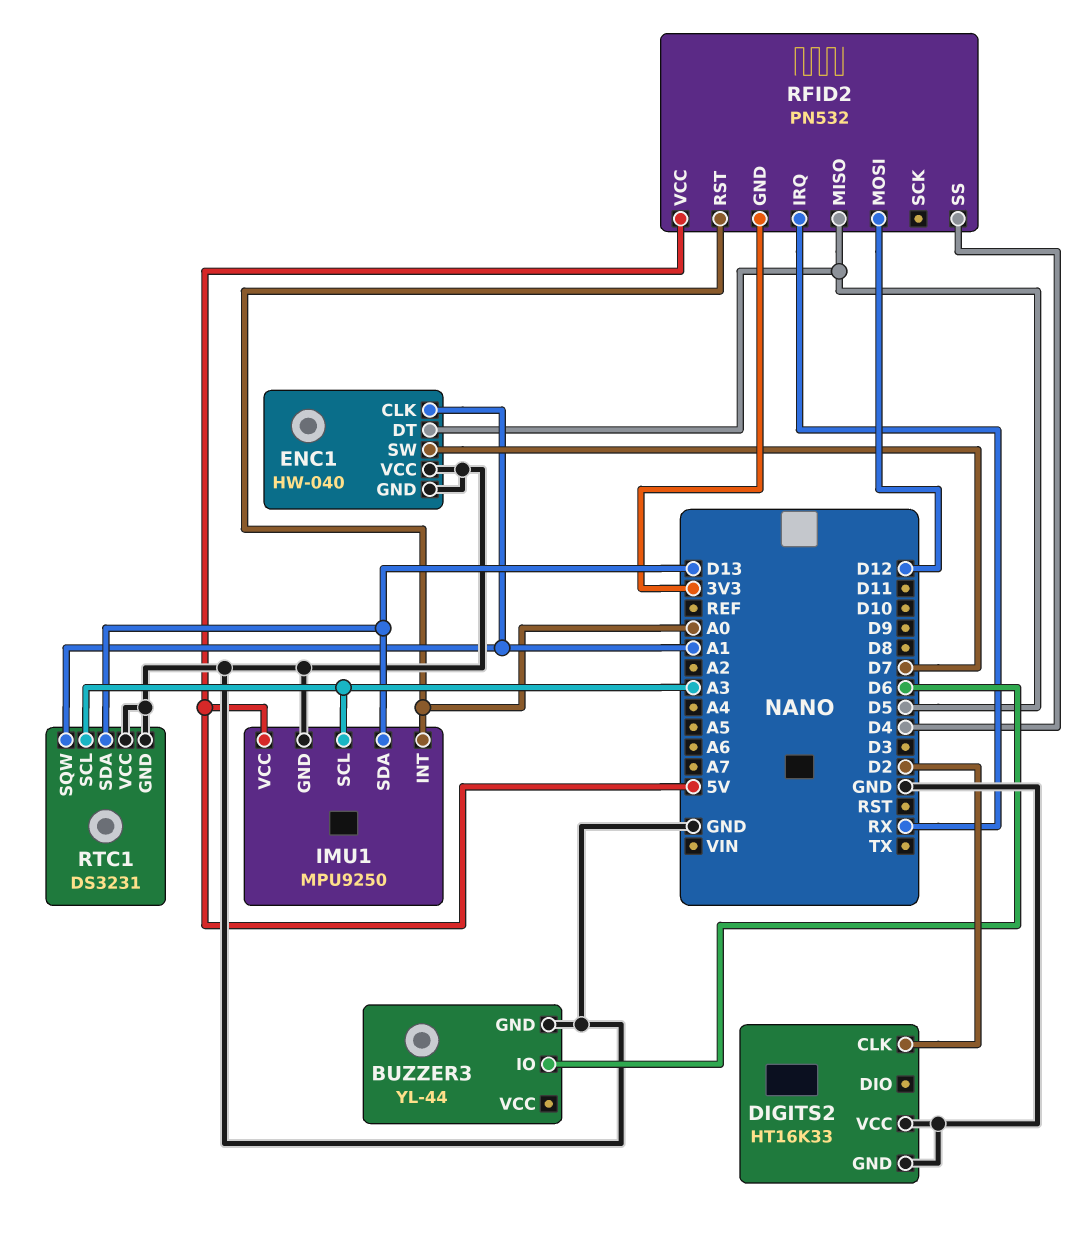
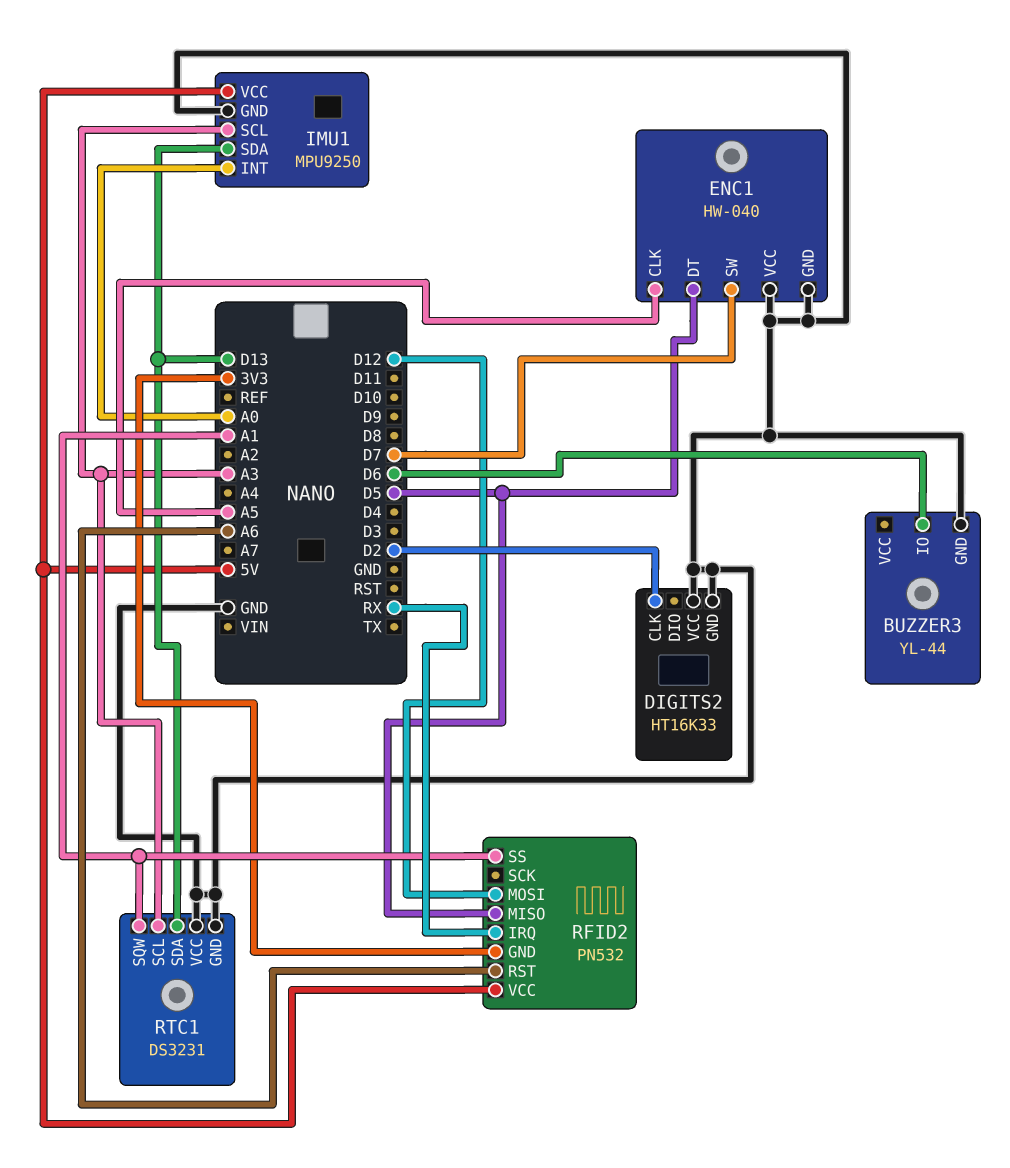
ENC1 pin CLK: A1 -> A5
RFID2 pin RST: A0 -> A6
RFID2 pin SS: D4 -> A1

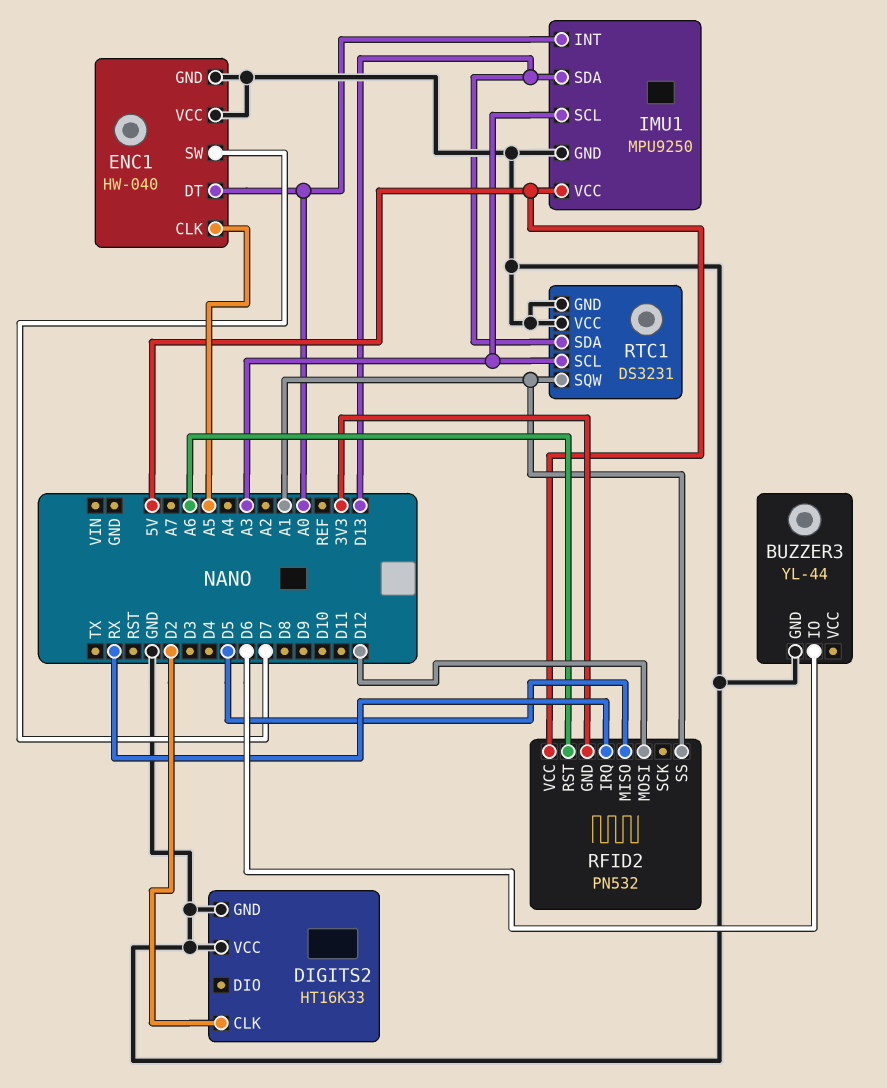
ENC1 pin DT: D5 -> A0

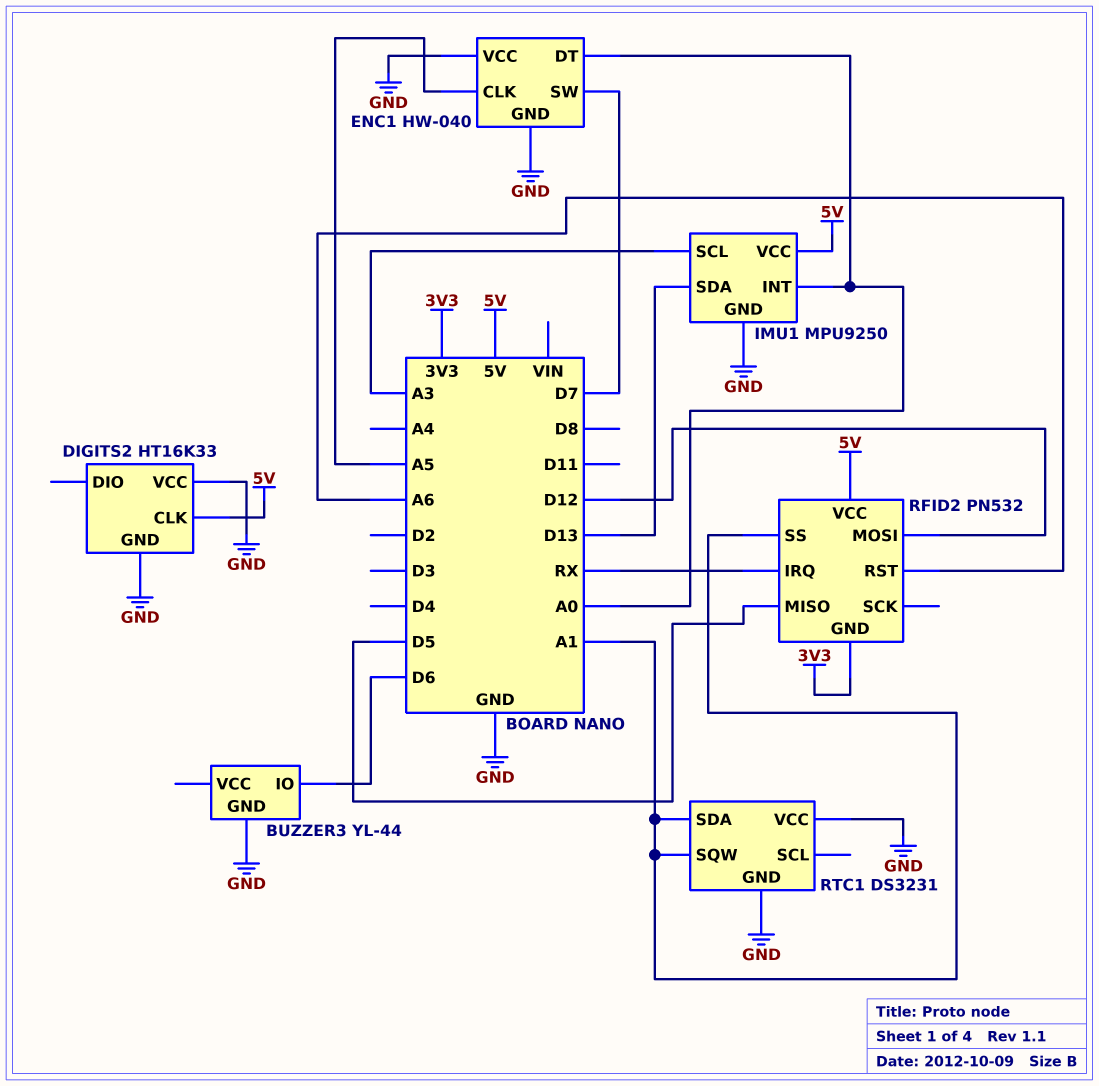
DIGITS2 pin CLK: D2 -> 5V
RTC1 pin SCL: A3 -> none
RTC1 pin SDA: D13 -> A1

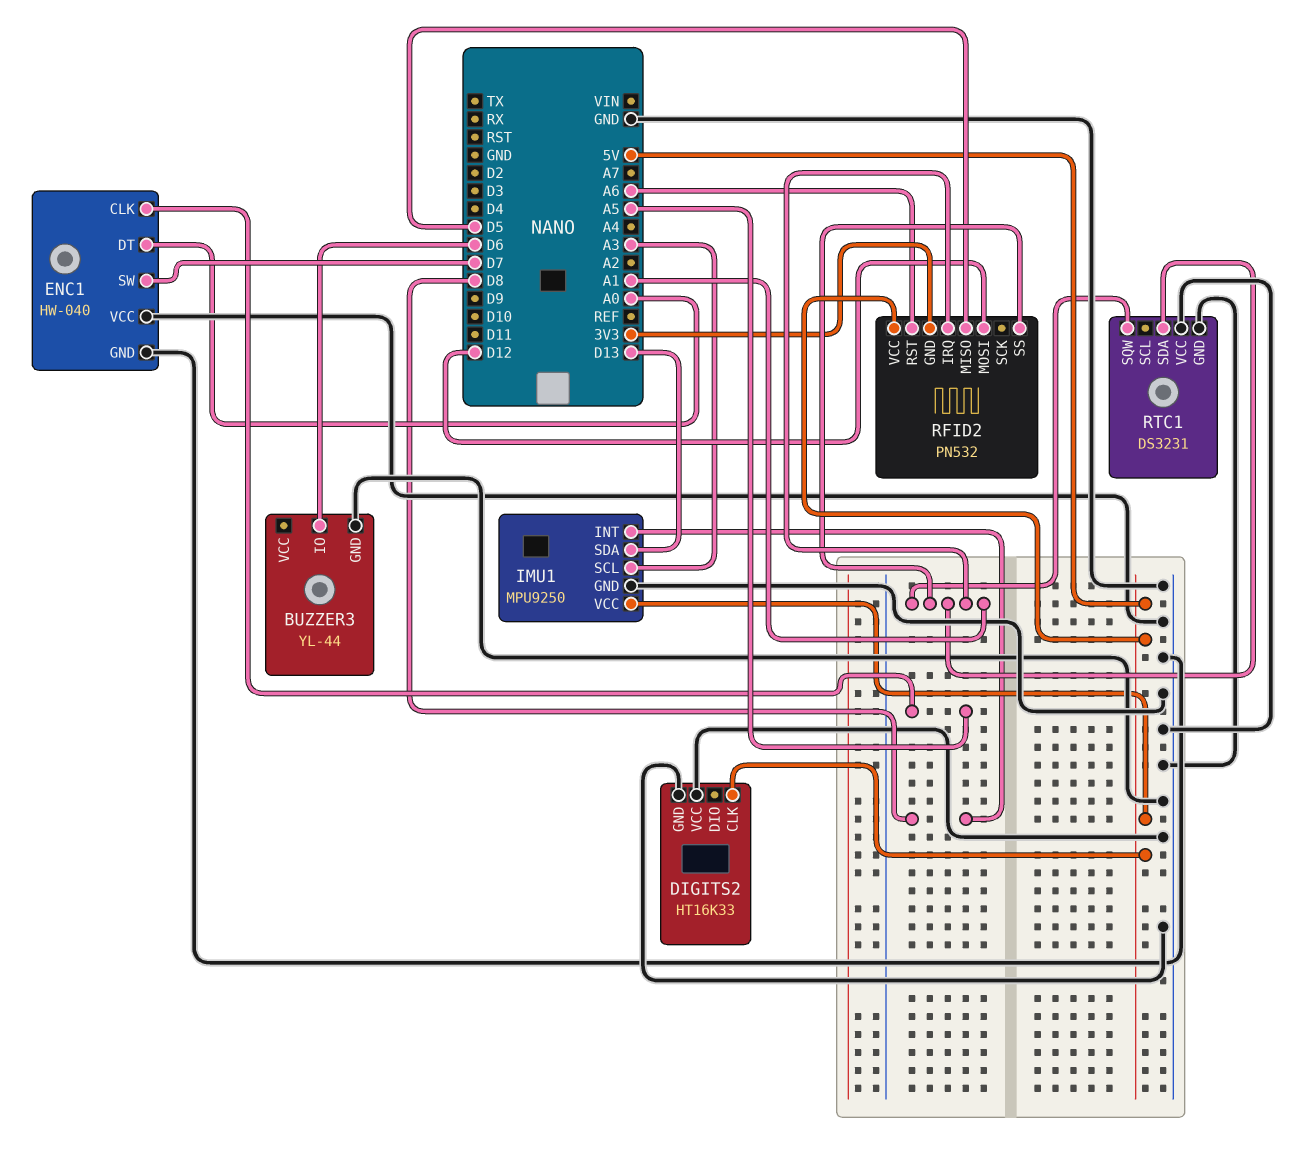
IMU1 pin INT: A0 -> D8
RFID2 pin IRQ: RX -> A1

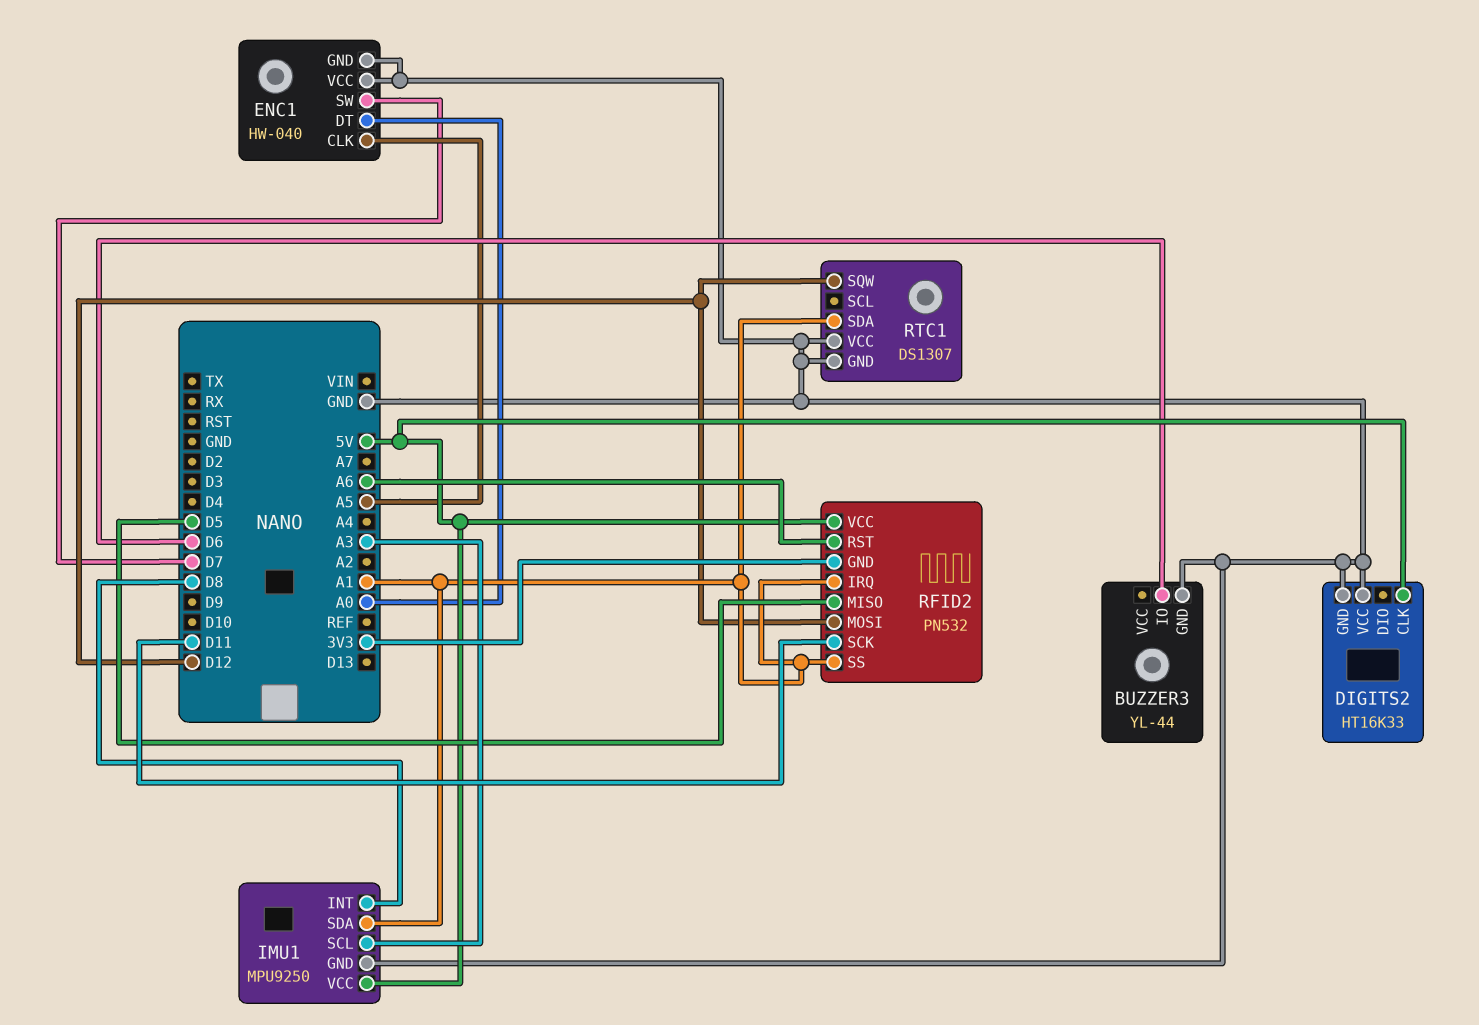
IMU1 pin SDA: D13 -> A1
RFID2 pin SCK: none -> D11
RTC1: DS3231 -> DS1307
RTC1 pin SQW: A1 -> D12

